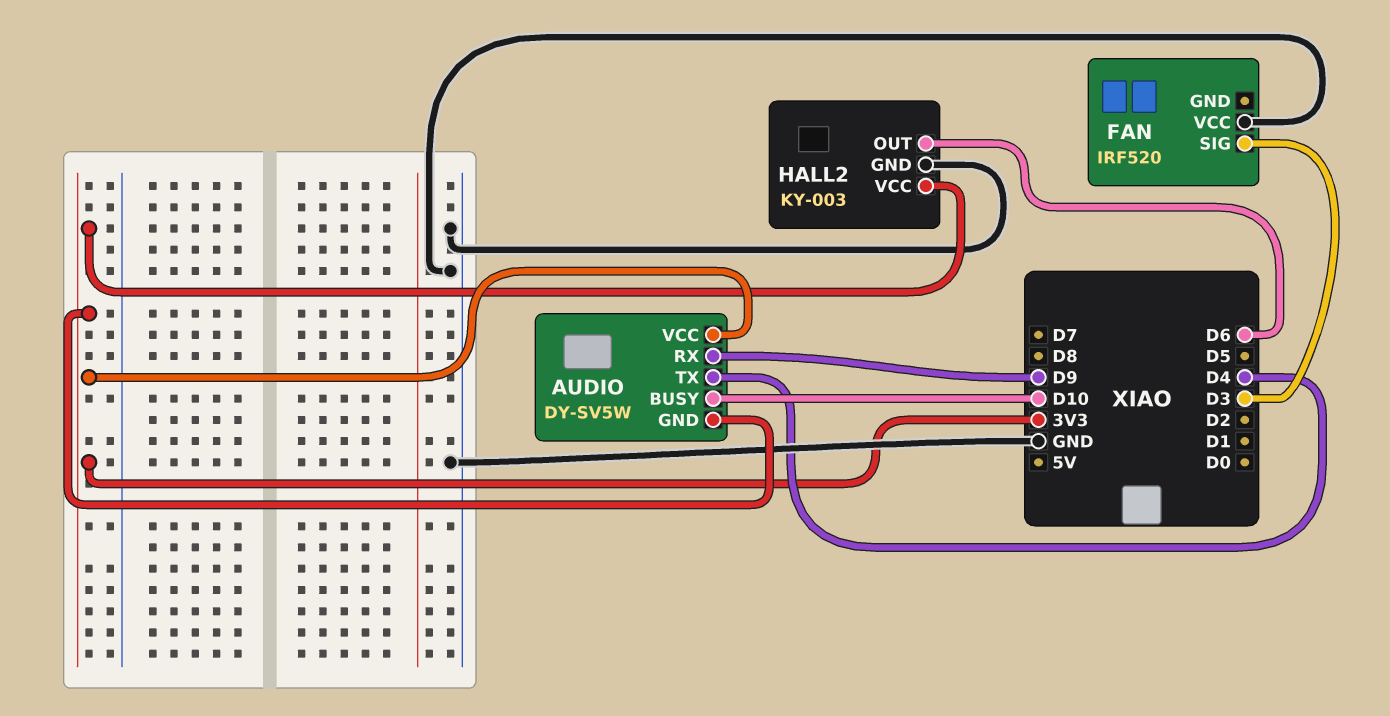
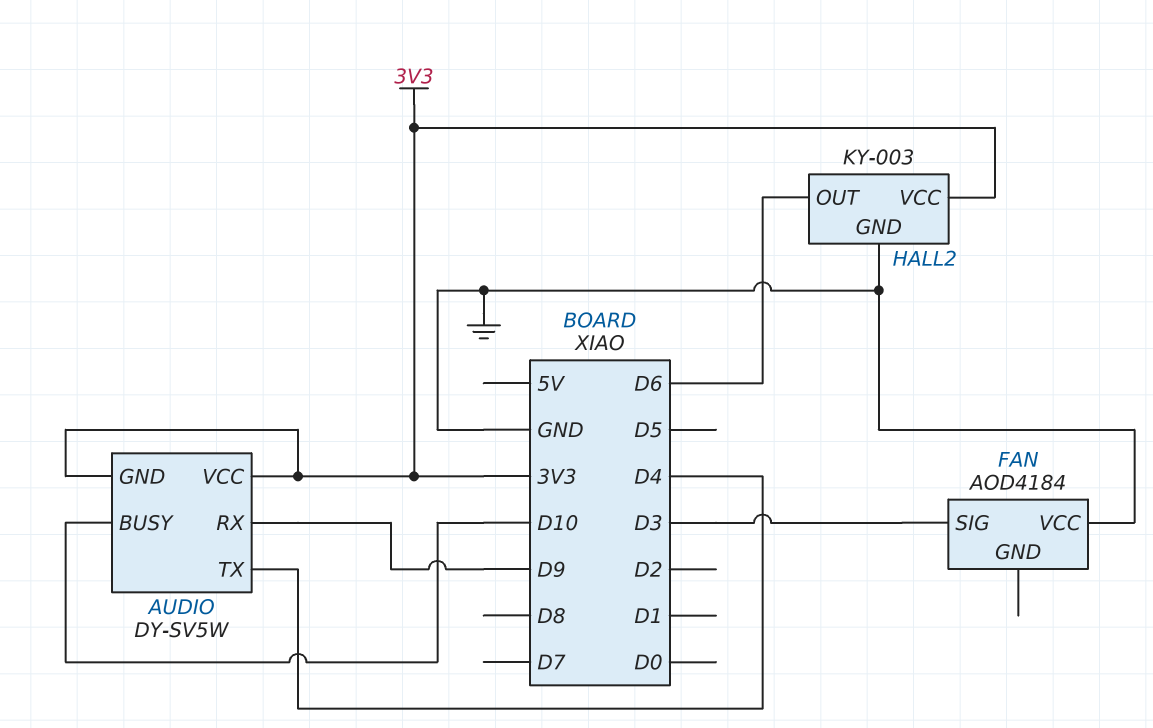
FAN: IRF520 -> AOD4184

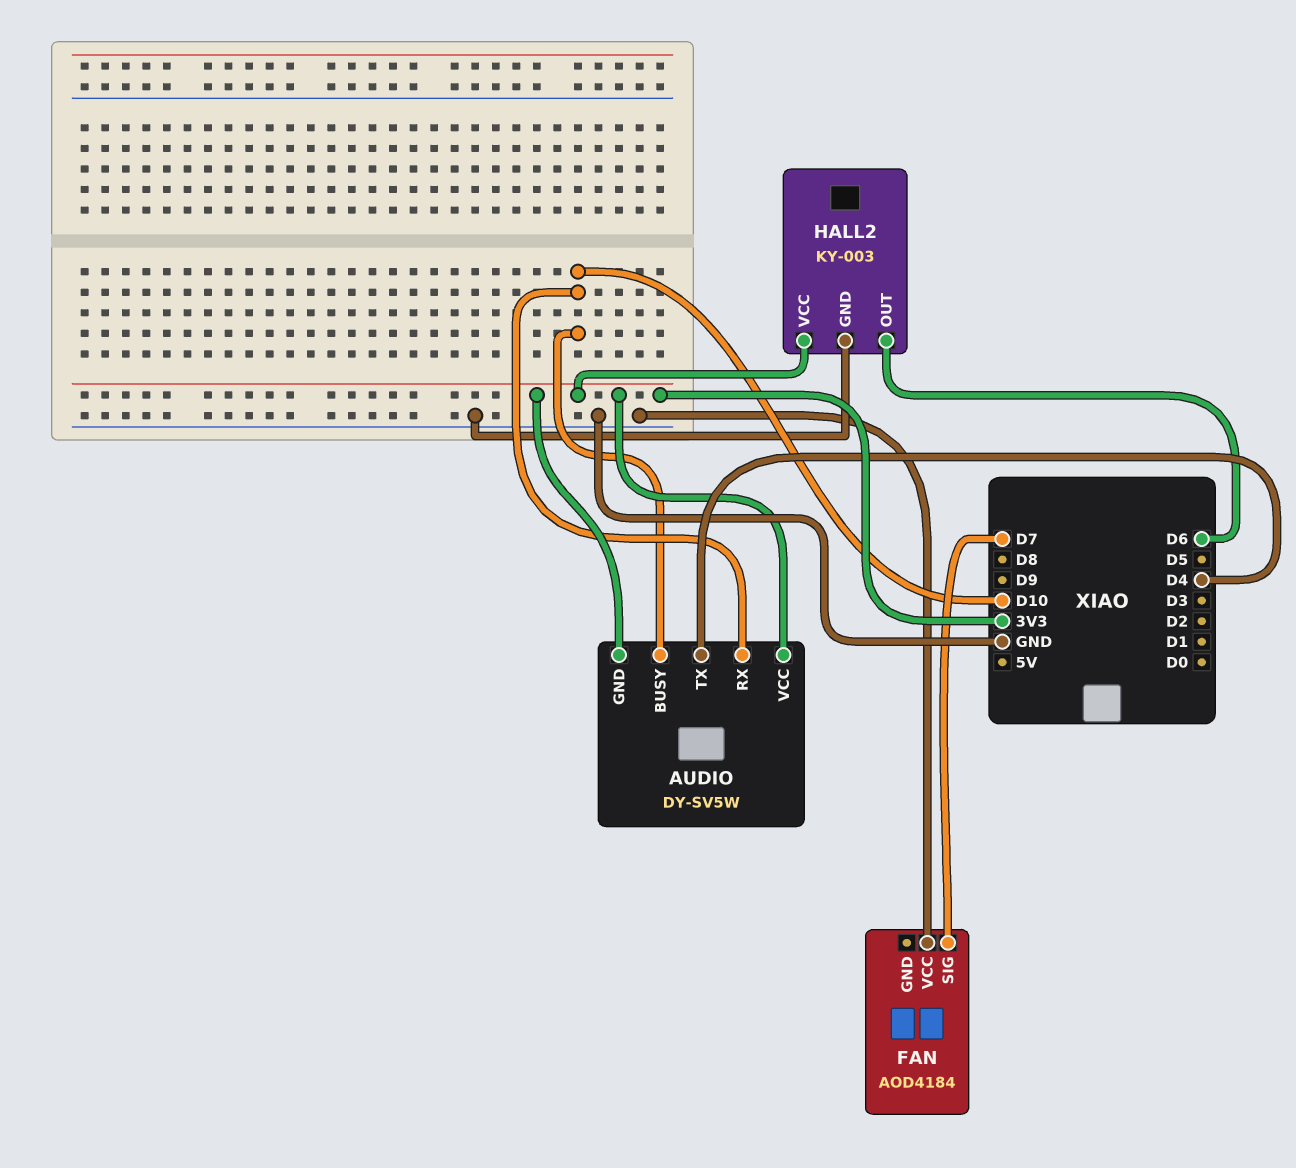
AUDIO pin RX: D9 -> D10
FAN pin SIG: D3 -> D7

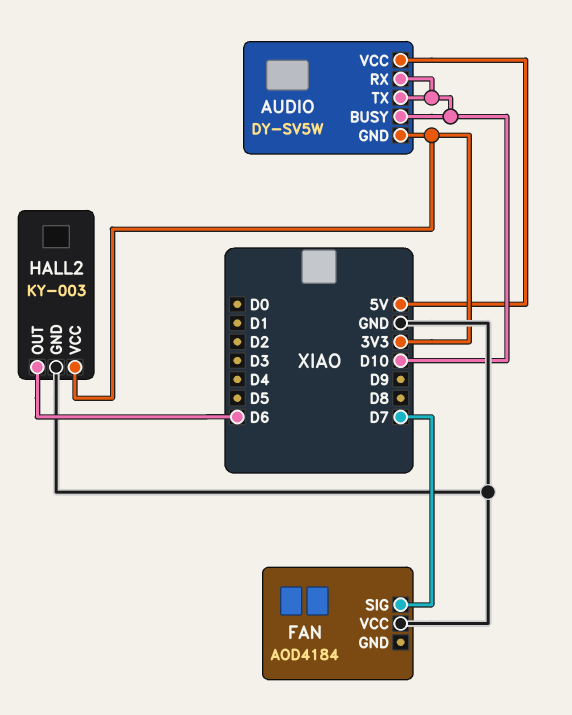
AUDIO pin TX: D4 -> D10
AUDIO pin VCC: 3V3 -> 5V

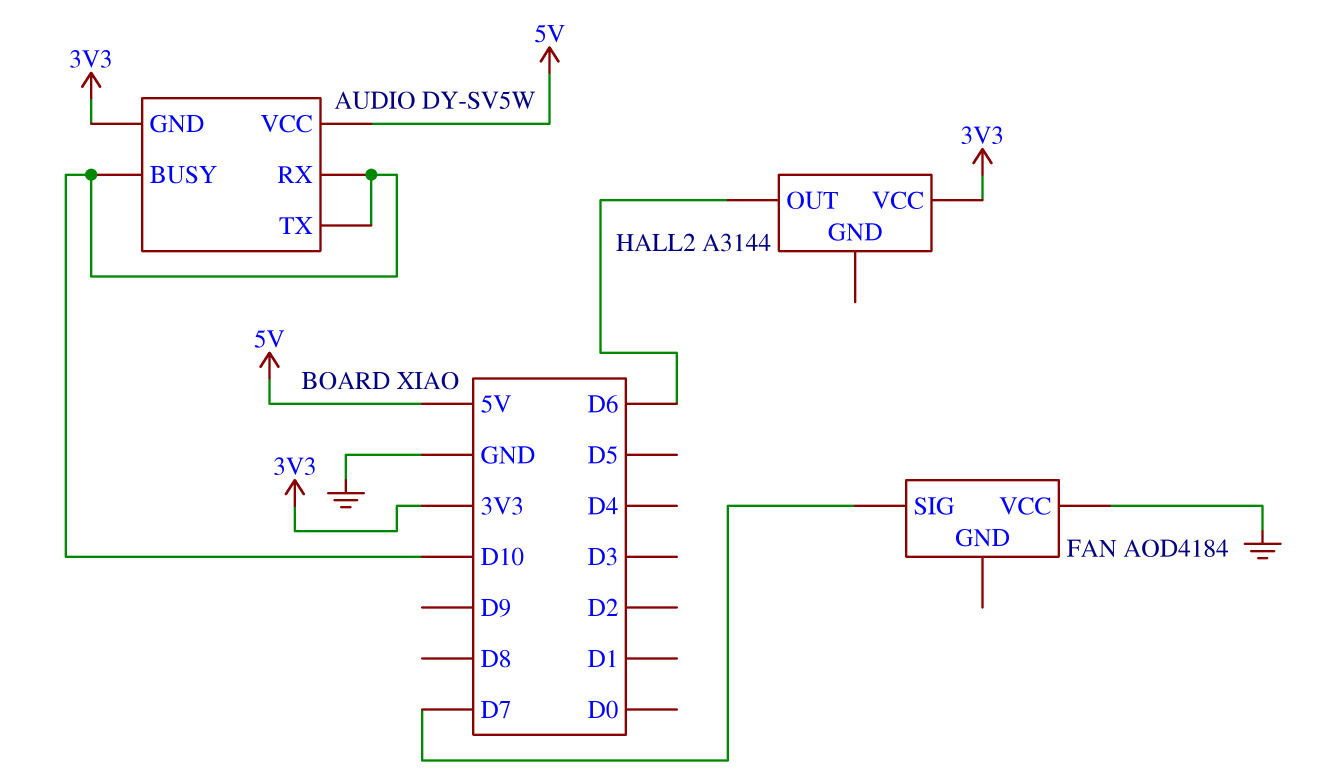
HALL2: KY-003 -> A3144
HALL2 pin GND: GND -> none

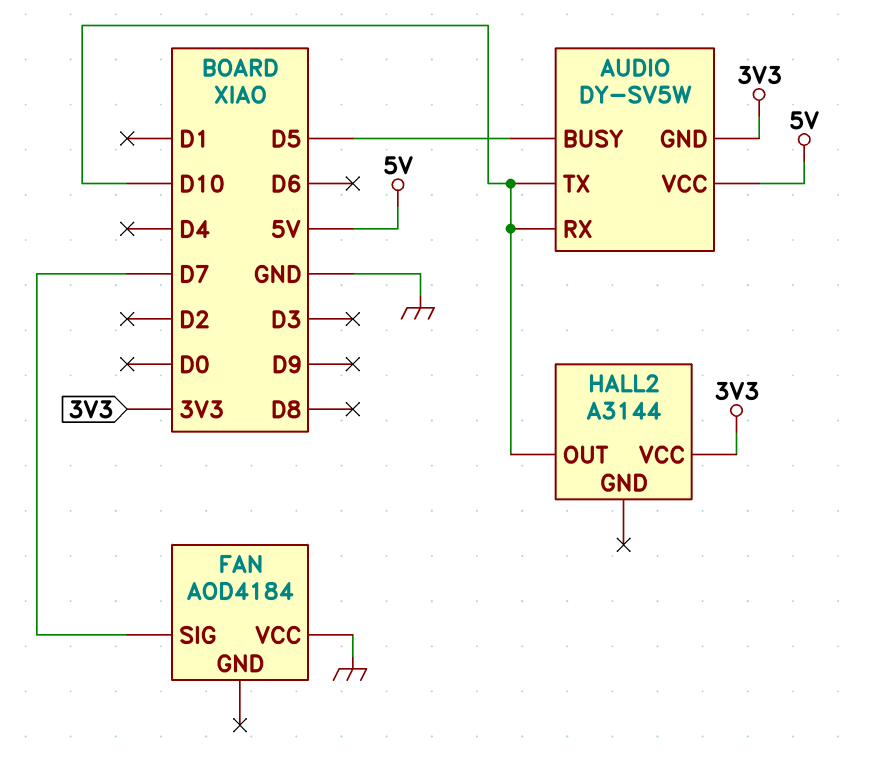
AUDIO pin BUSY: D10 -> D5
HALL2 pin OUT: D6 -> D10

